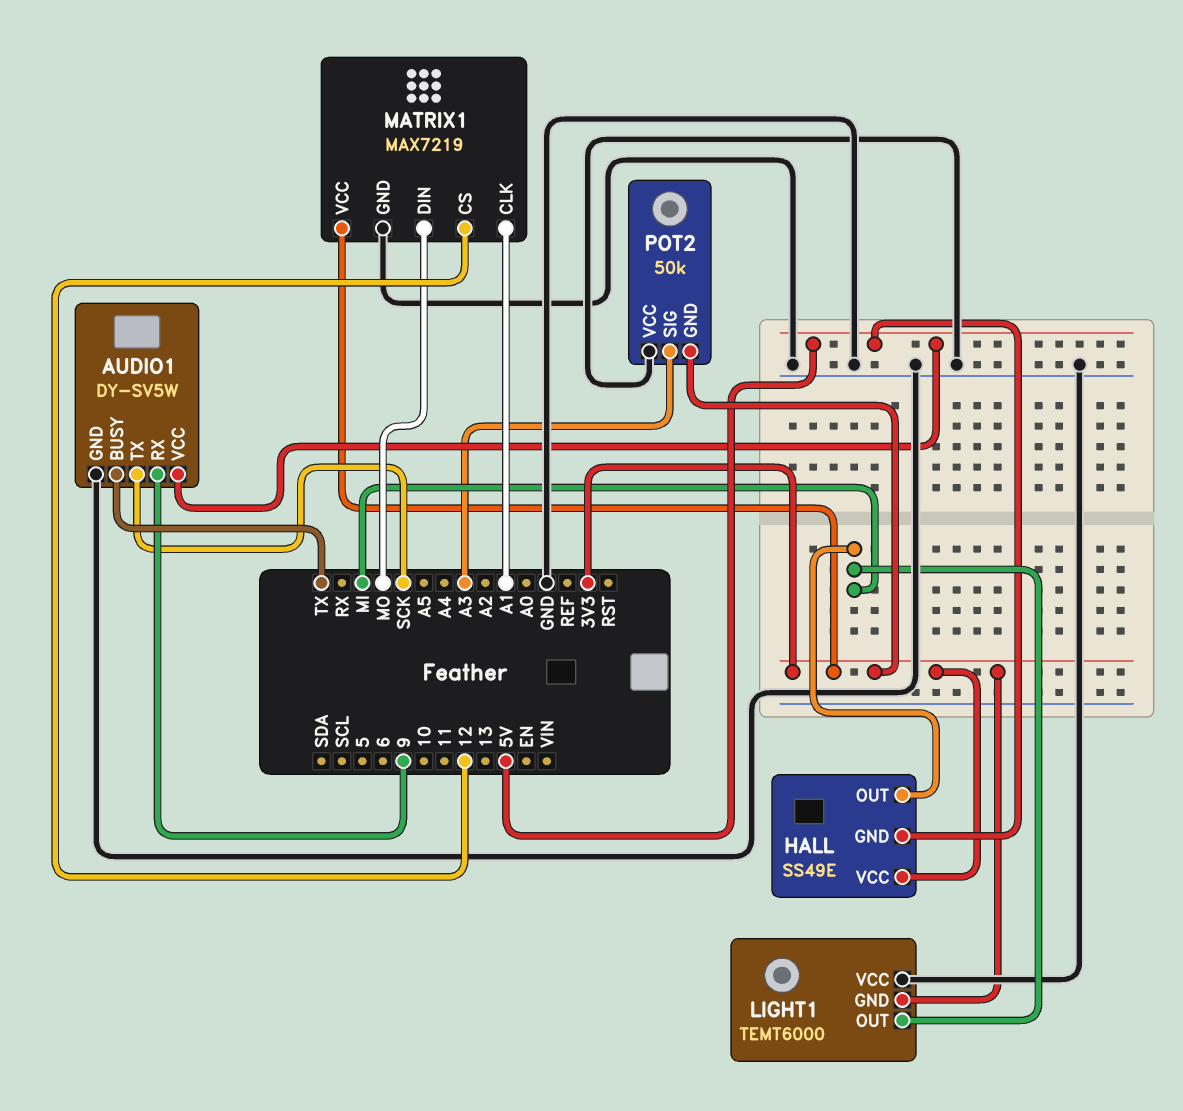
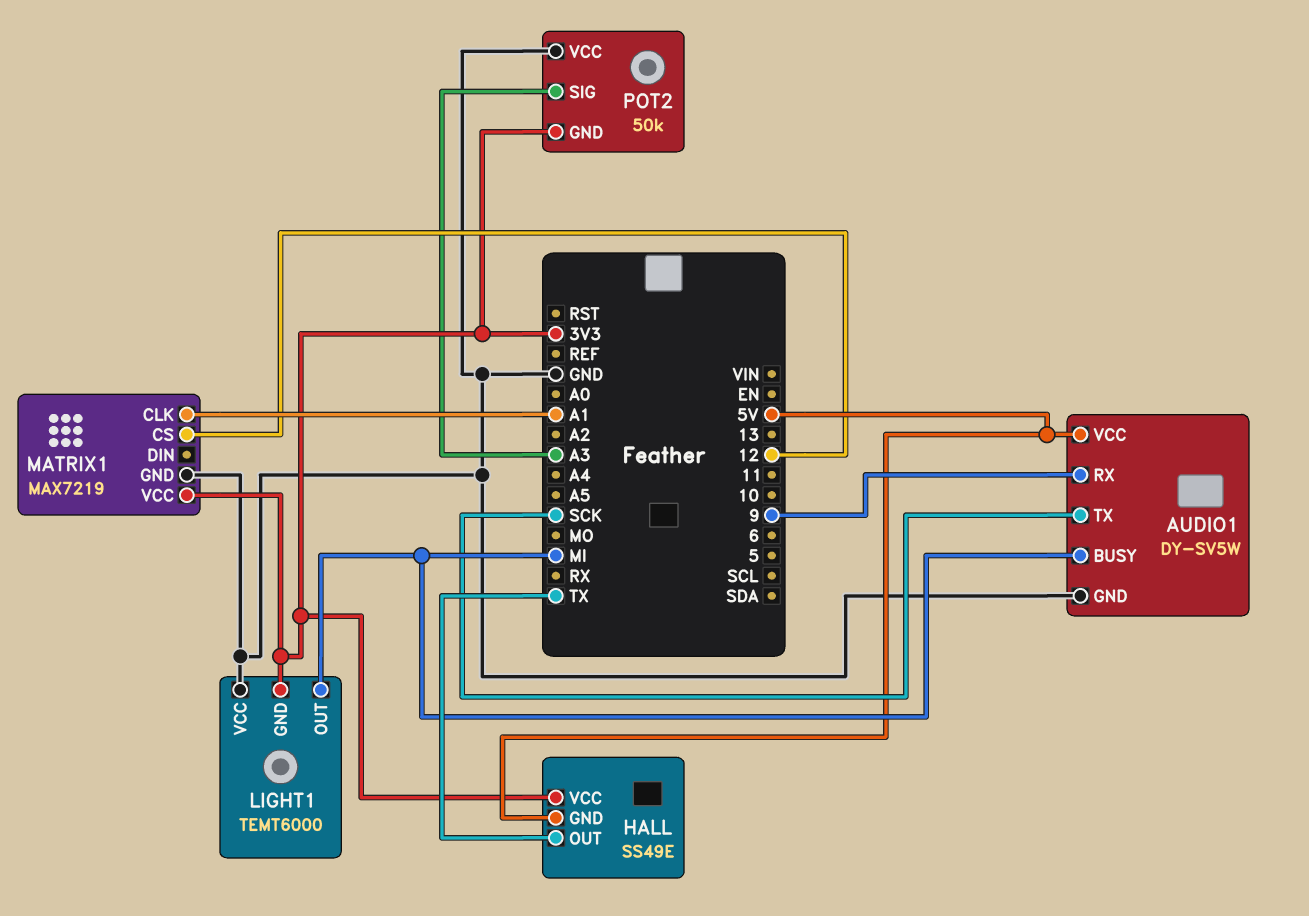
AUDIO1 pin BUSY: TX -> MI
HALL pin OUT: MI -> TX
MATRIX1 pin DIN: MO -> none

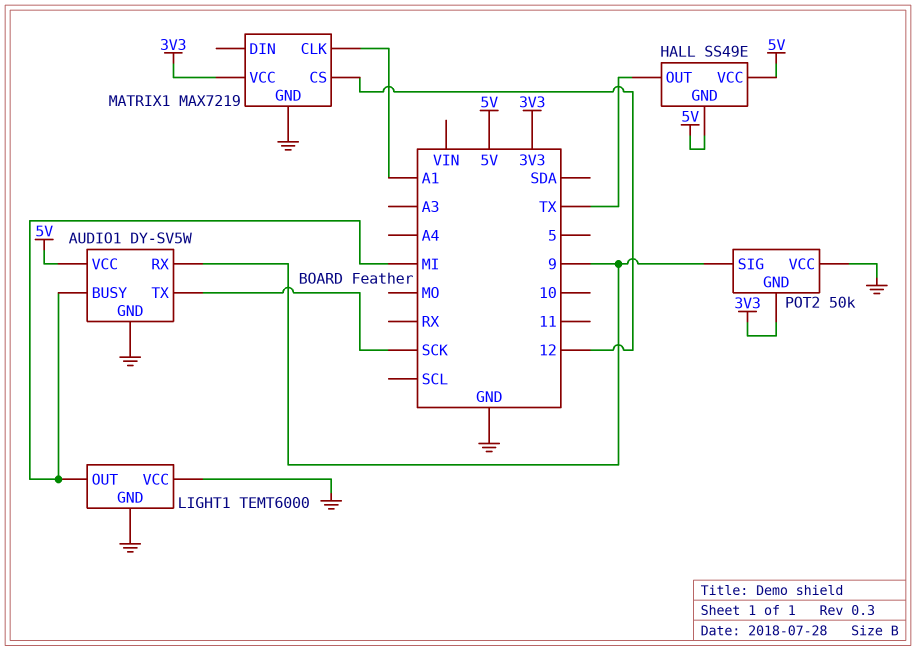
HALL pin VCC: 3V3 -> 5V
LIGHT1 pin GND: 3V3 -> GND
POT2 pin SIG: A3 -> 9

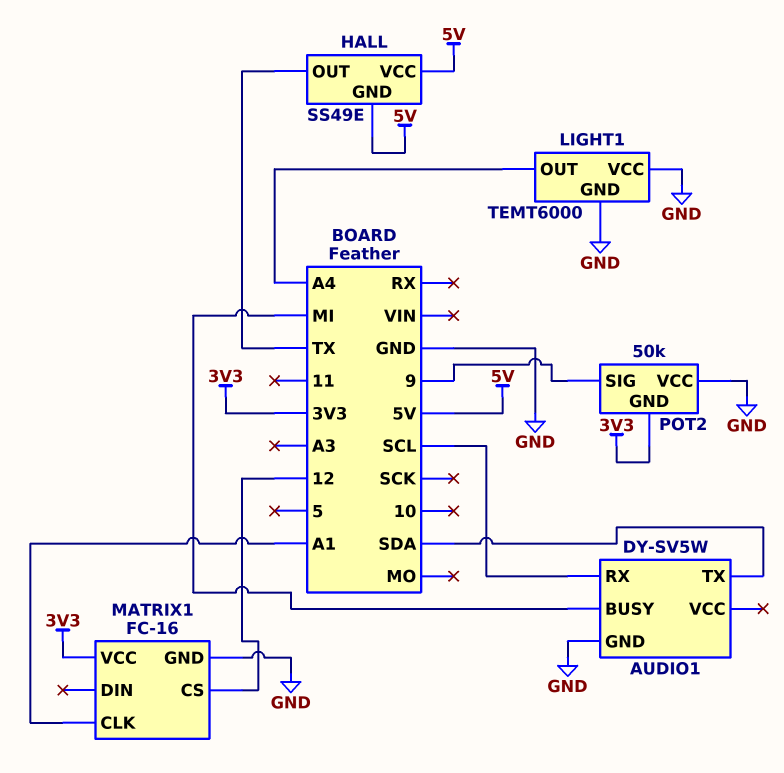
AUDIO1 pin RX: 9 -> SCL
AUDIO1 pin TX: SCK -> SDA
AUDIO1 pin VCC: 5V -> none
LIGHT1 pin OUT: MI -> A4
MATRIX1: MAX7219 -> FC-16

